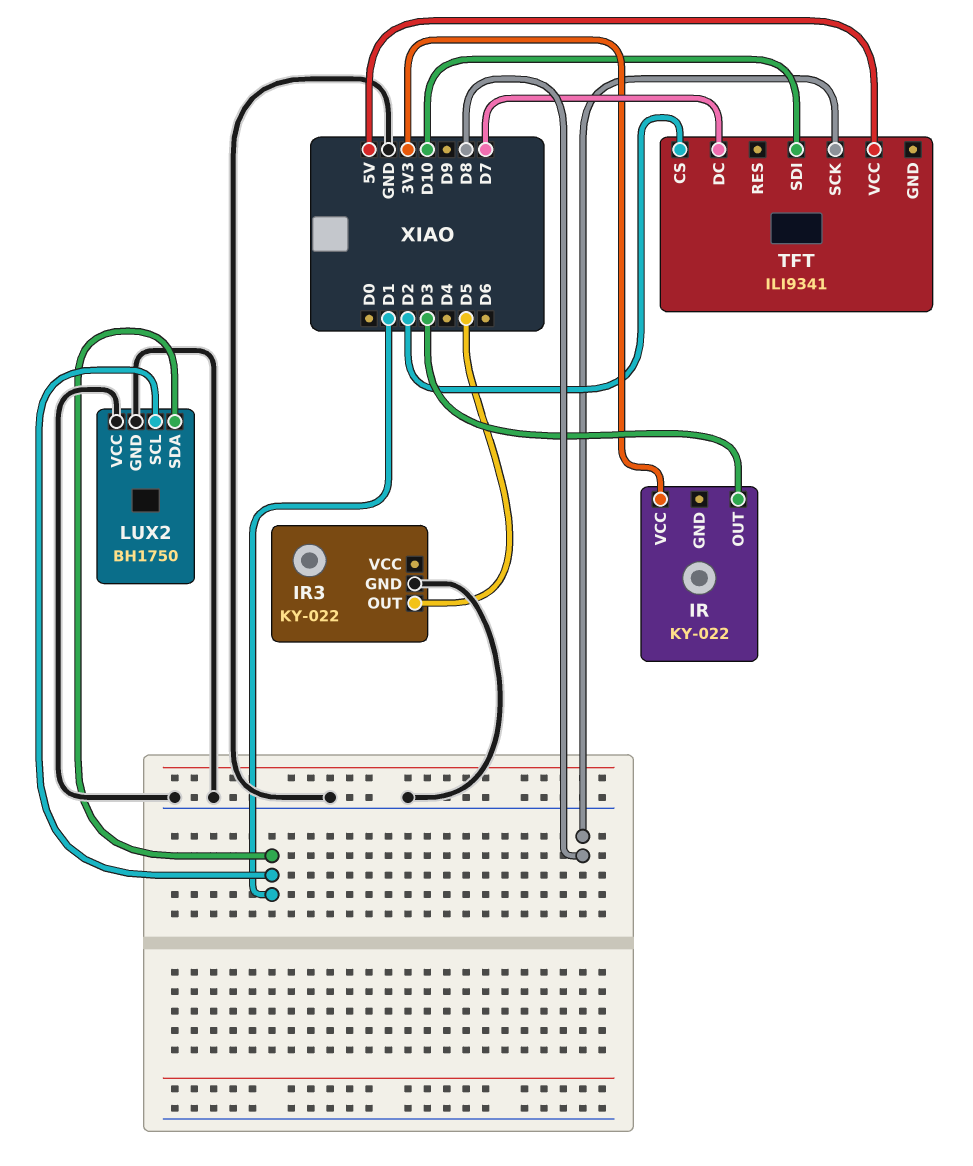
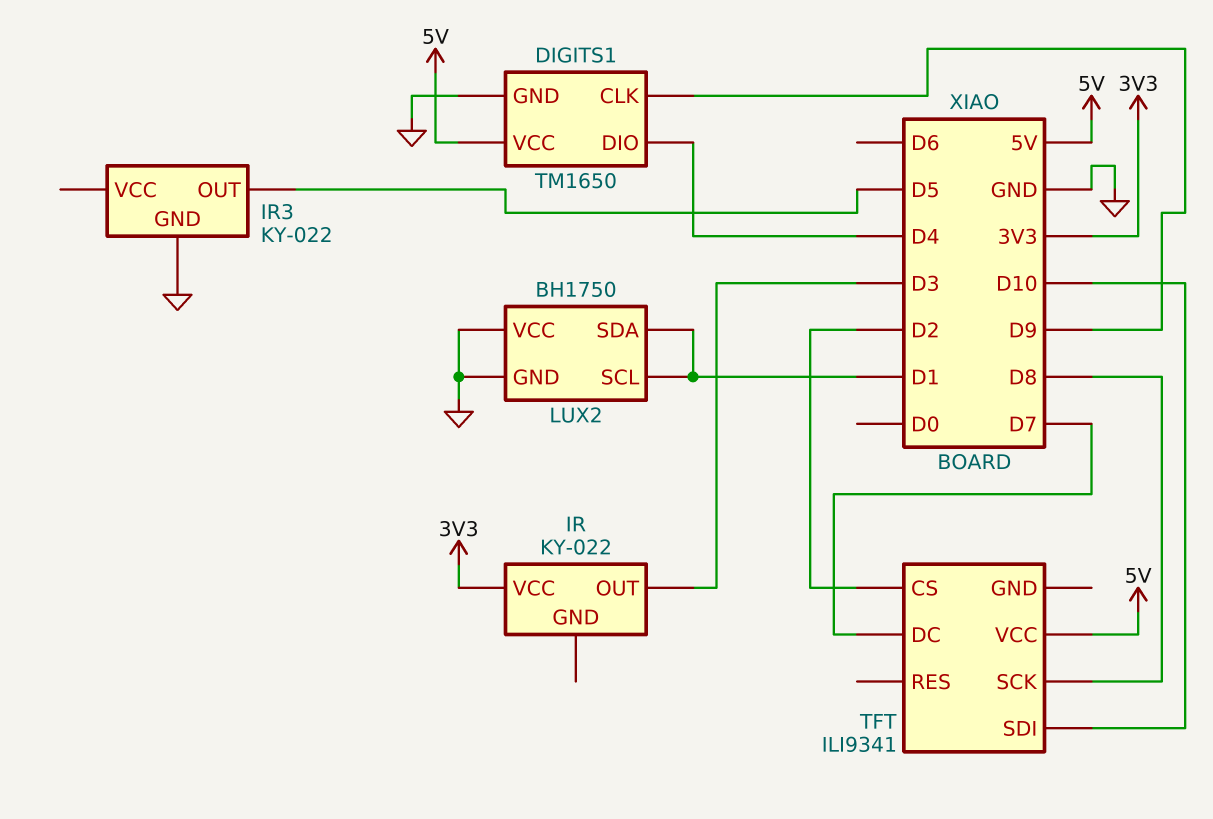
DIGITS1: none -> TM1650
DIGITS1 pin CLK: none -> D9
DIGITS1 pin DIO: none -> D4
DIGITS1 pin GND: none -> GND
DIGITS1 pin VCC: none -> 5V

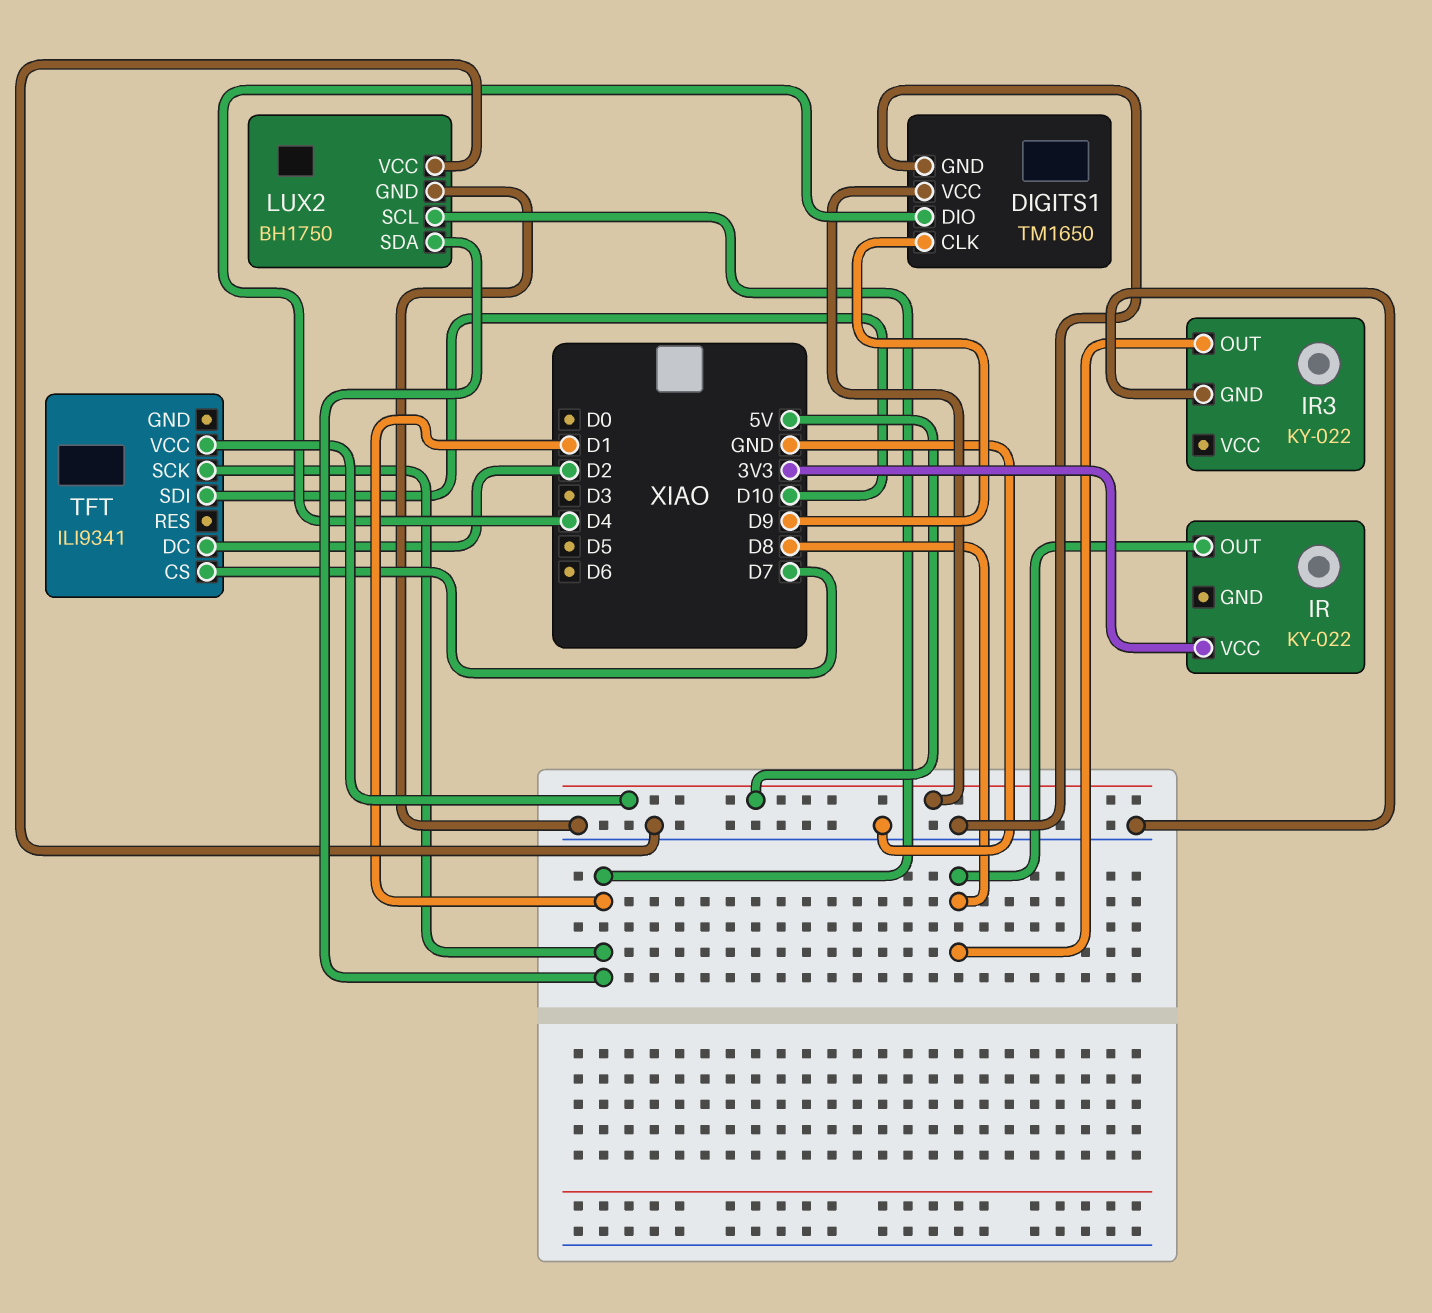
IR pin OUT: D3 -> D8
IR3 pin OUT: D5 -> D8
TFT pin CS: D2 -> D7
TFT pin DC: D7 -> D2
TFT pin SCK: D8 -> D1

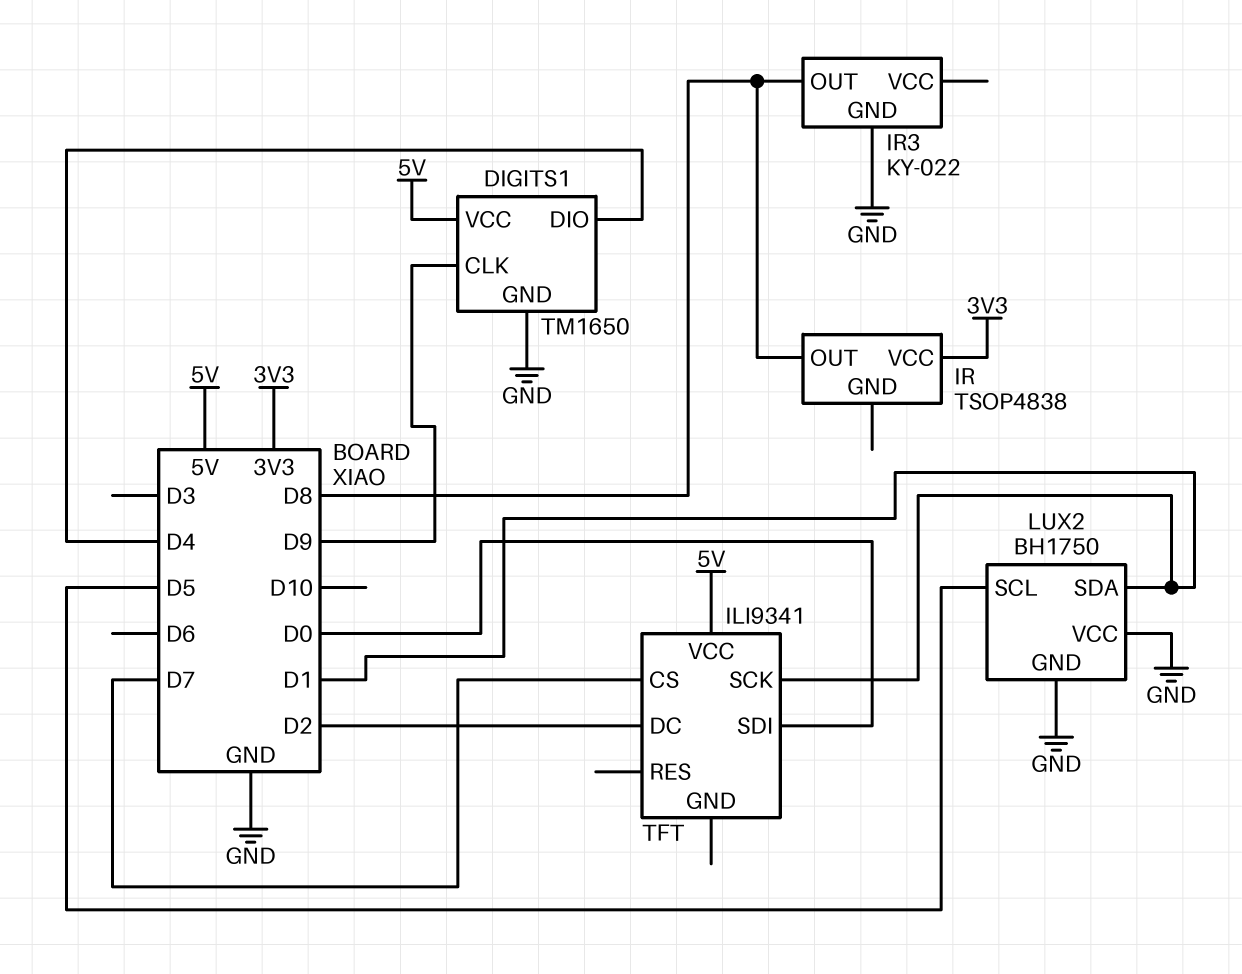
IR: KY-022 -> TSOP4838
LUX2 pin SCL: D1 -> D5
TFT pin SDI: D10 -> D0

